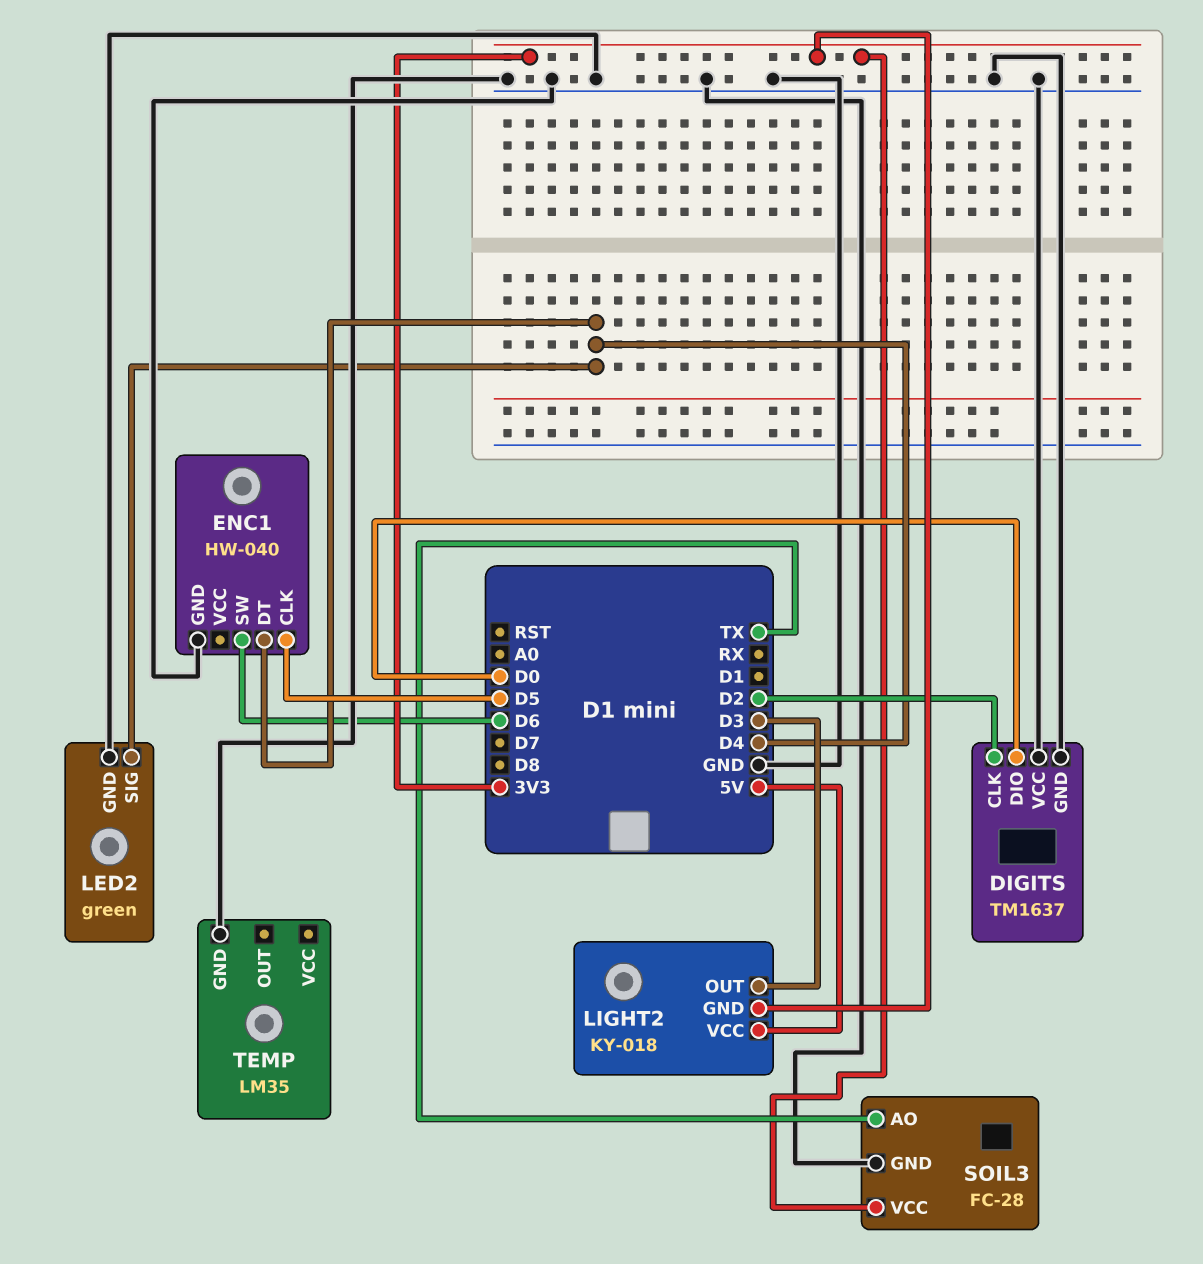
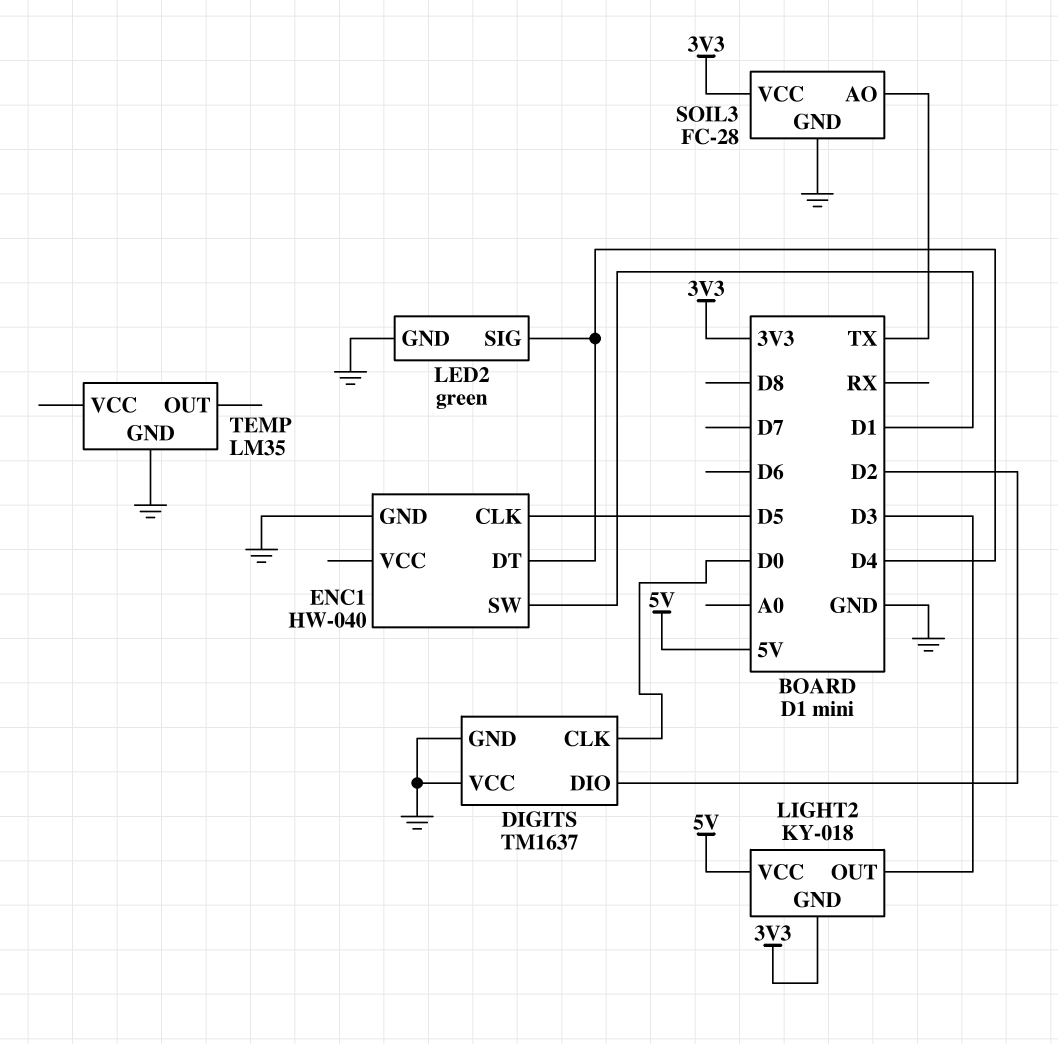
DIGITS pin CLK: D2 -> D0
DIGITS pin DIO: D0 -> D2
ENC1 pin SW: D6 -> D1

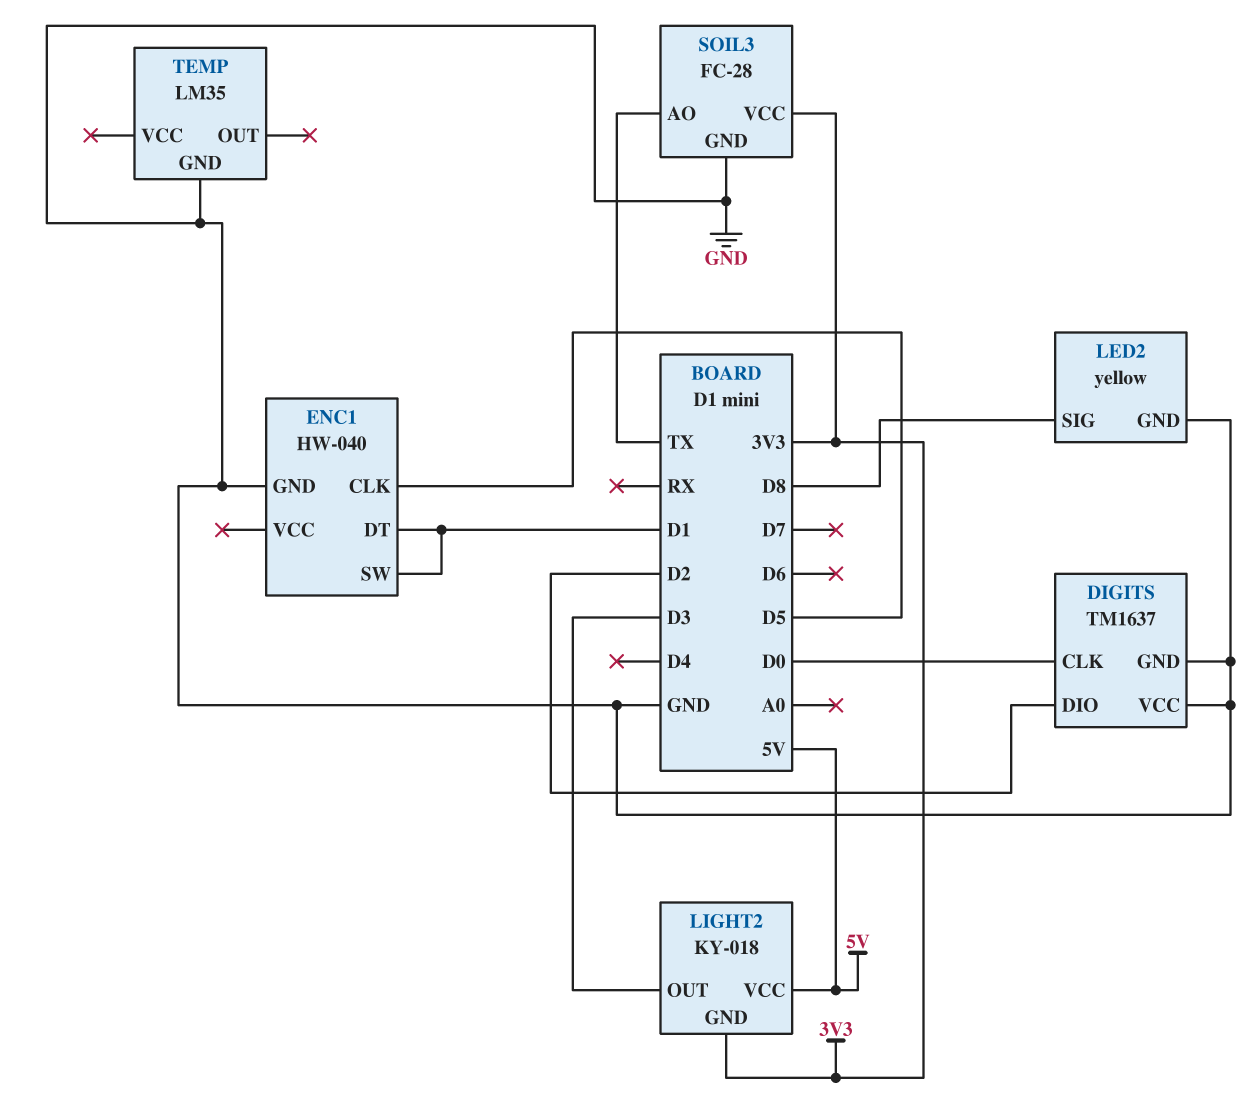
ENC1 pin DT: D4 -> D1
LED2: green -> yellow
LED2 pin SIG: D4 -> D8

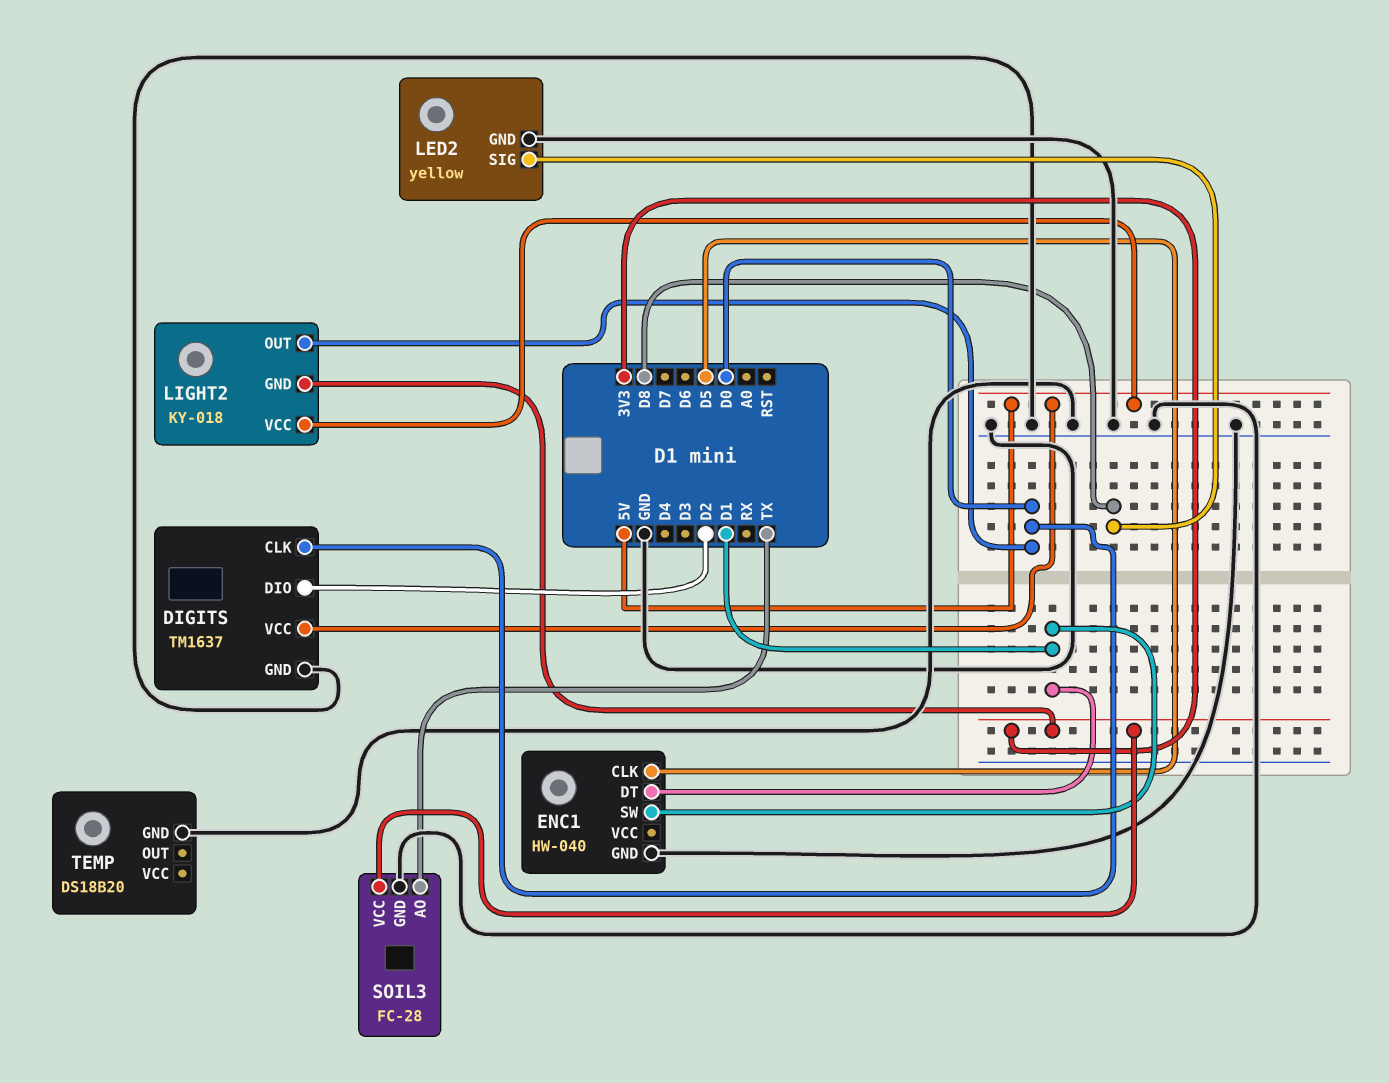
DIGITS pin VCC: GND -> 5V
LIGHT2 pin OUT: D3 -> D0
TEMP: LM35 -> DS18B20

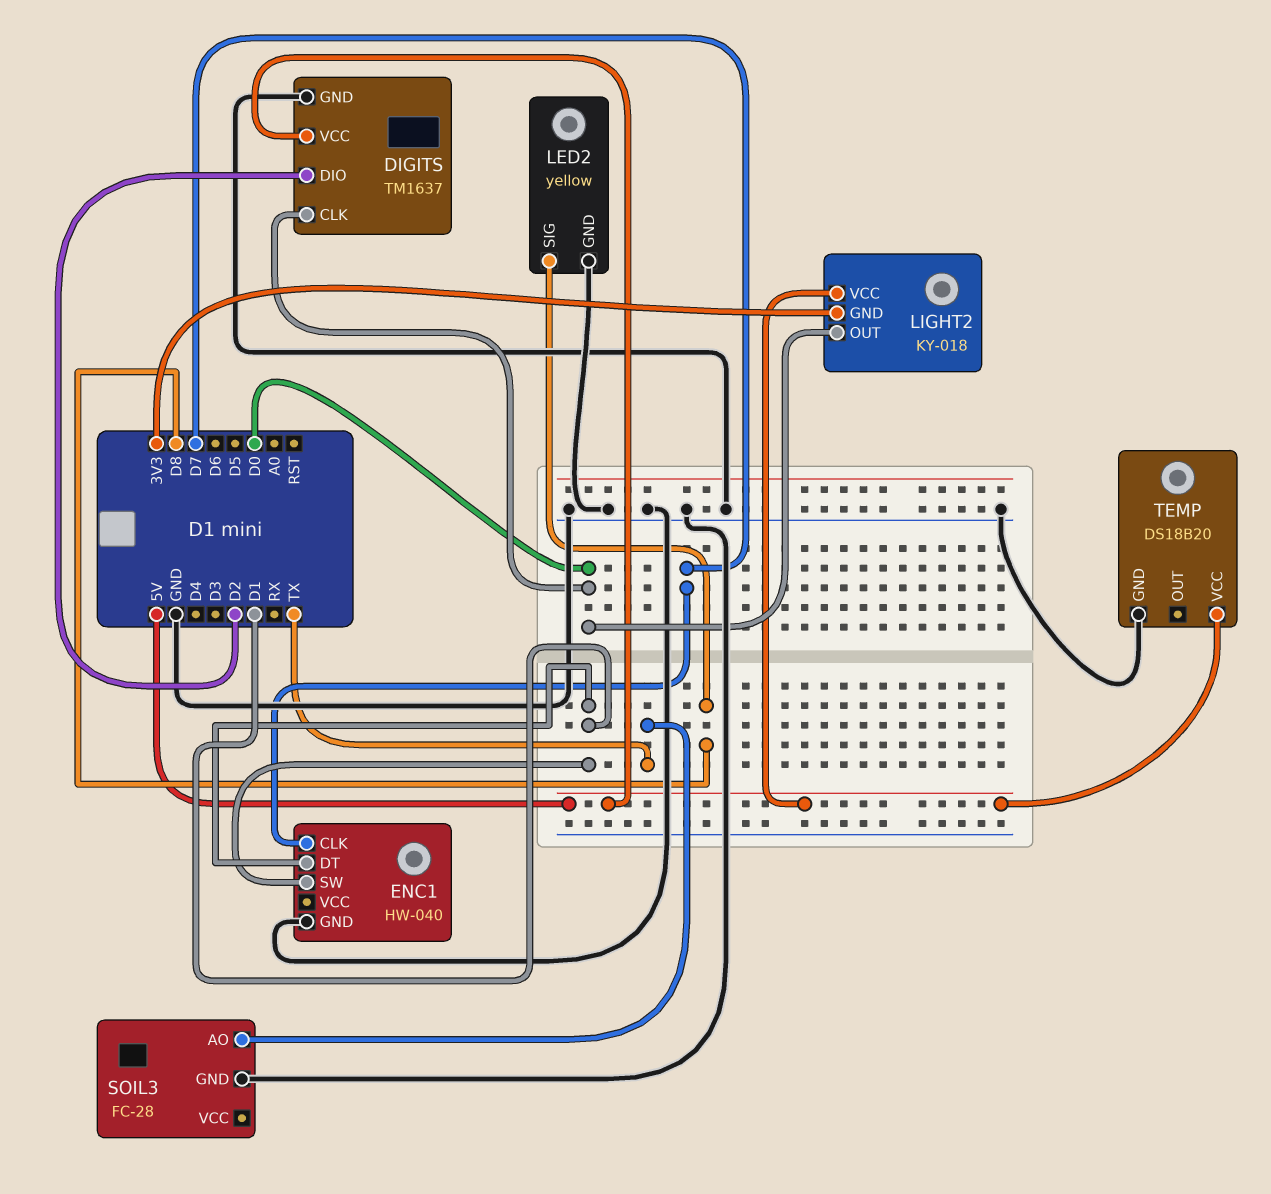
ENC1 pin CLK: D5 -> D7
SOIL3 pin VCC: 3V3 -> none
TEMP pin VCC: none -> 5V

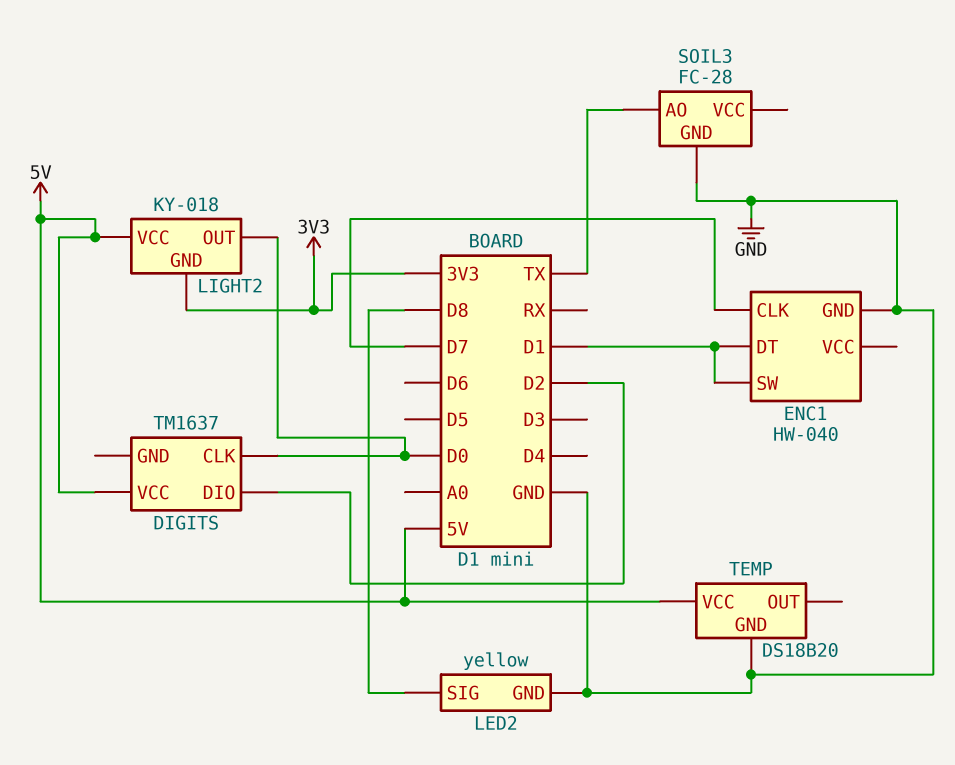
DIGITS pin GND: GND -> none

